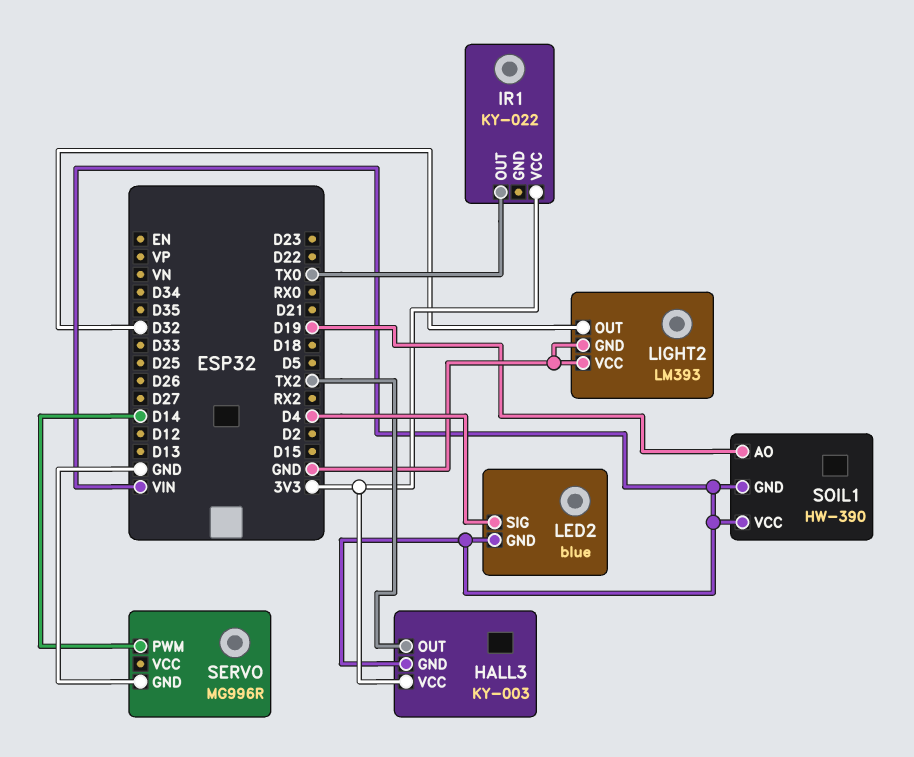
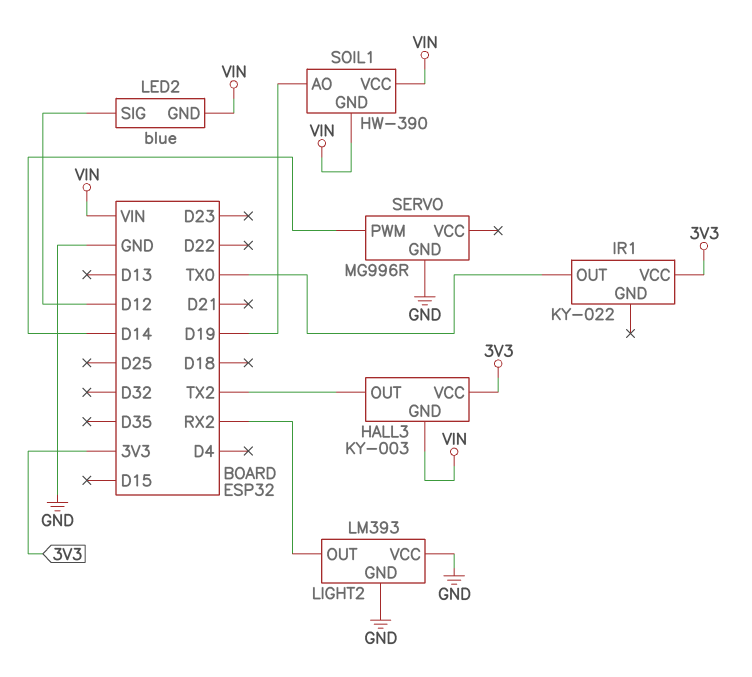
LED2 pin SIG: D4 -> D12
LIGHT2 pin OUT: D32 -> RX2

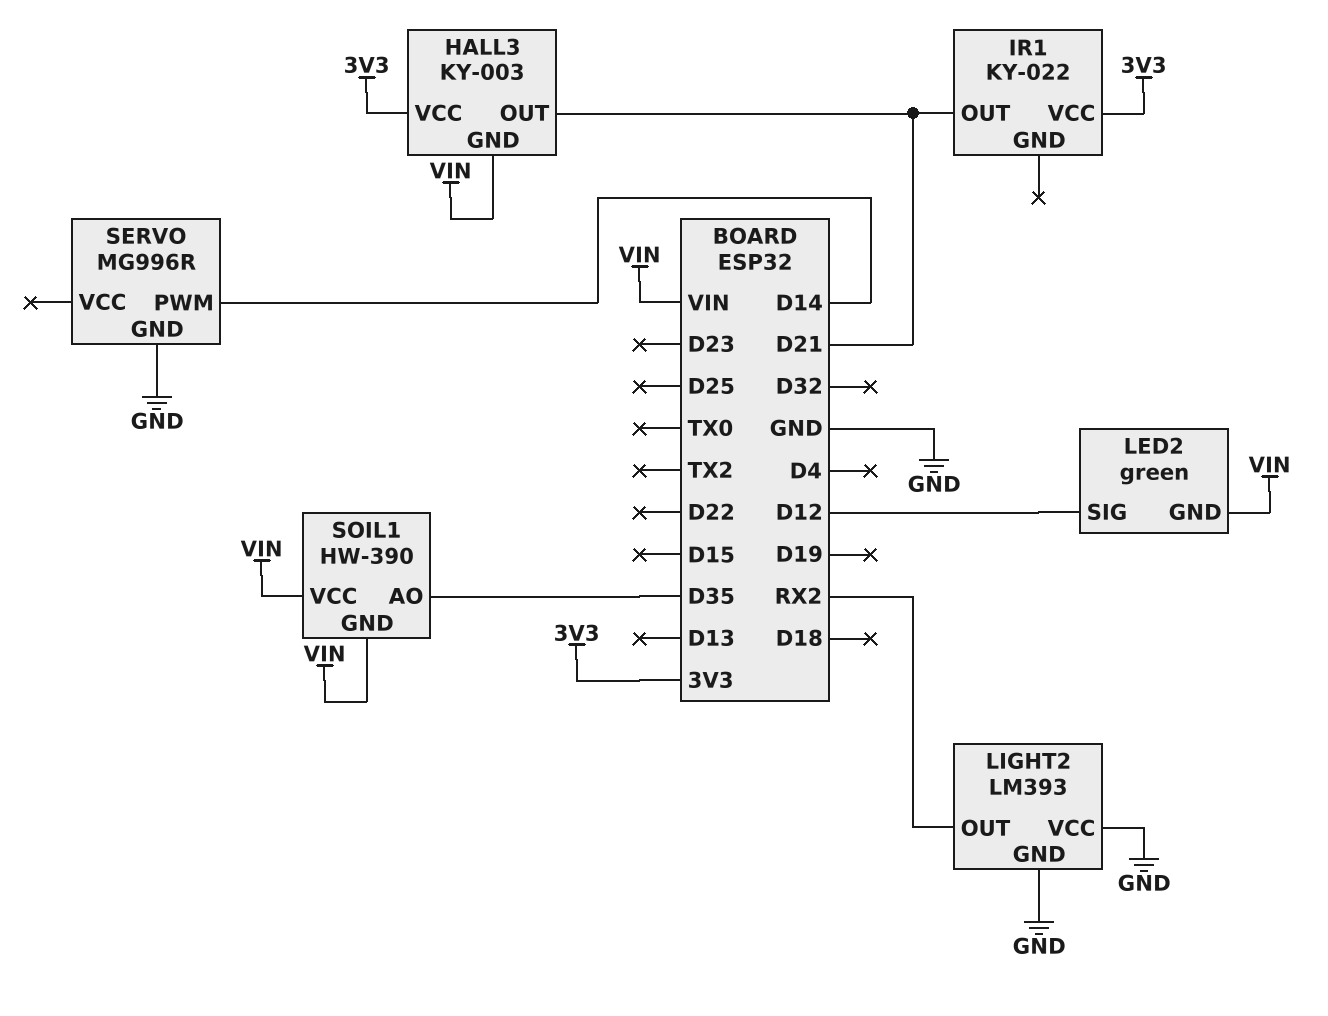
HALL3 pin OUT: TX2 -> D21
IR1 pin OUT: TX0 -> D21
LED2: blue -> green
SOIL1 pin AO: D19 -> D35

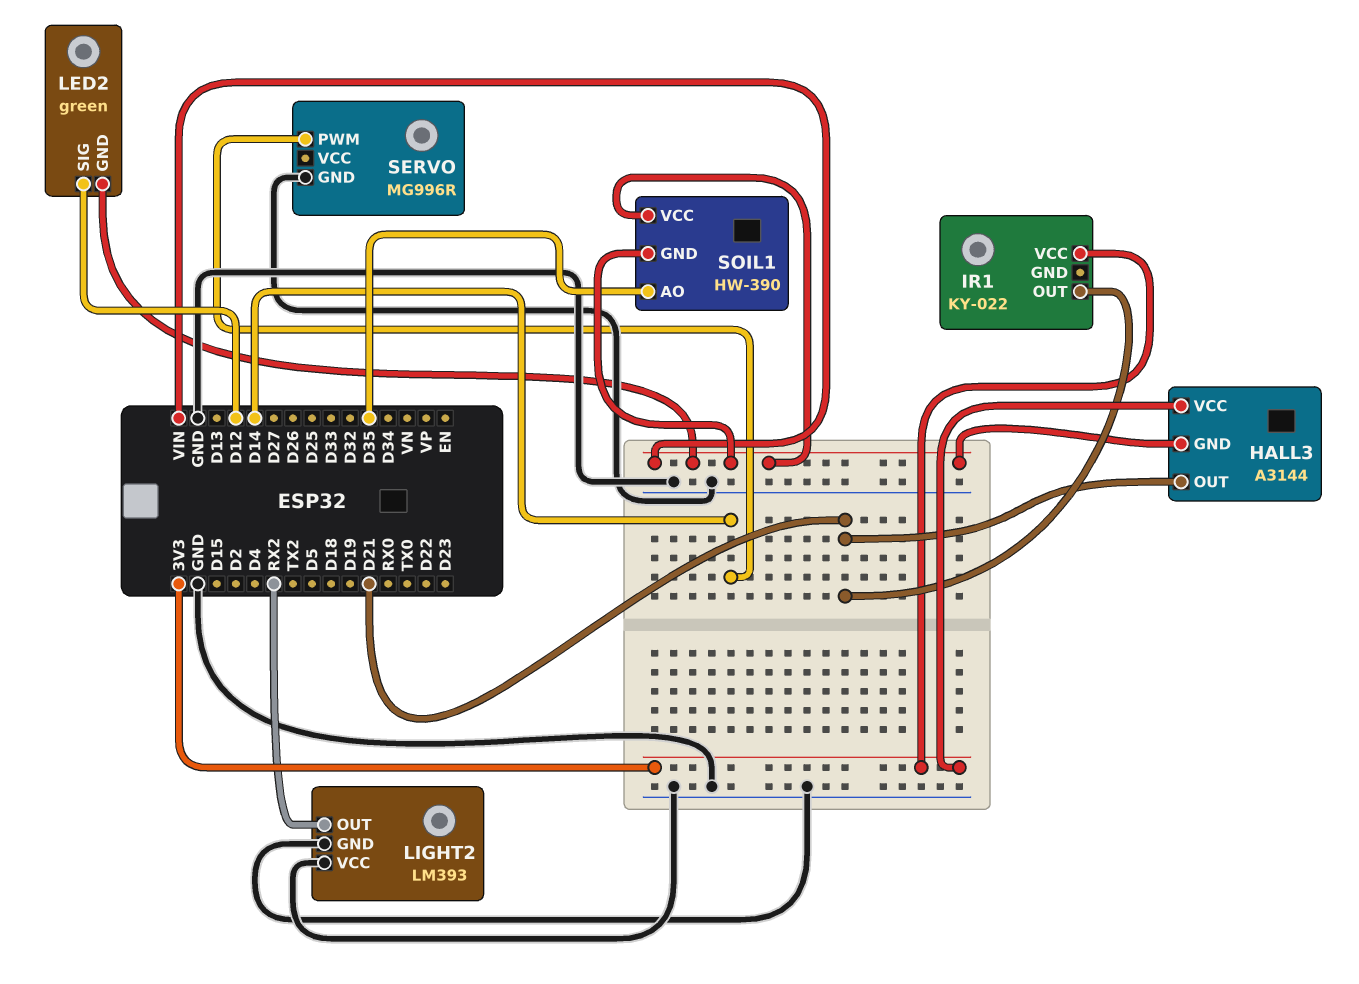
HALL3: KY-003 -> A3144

